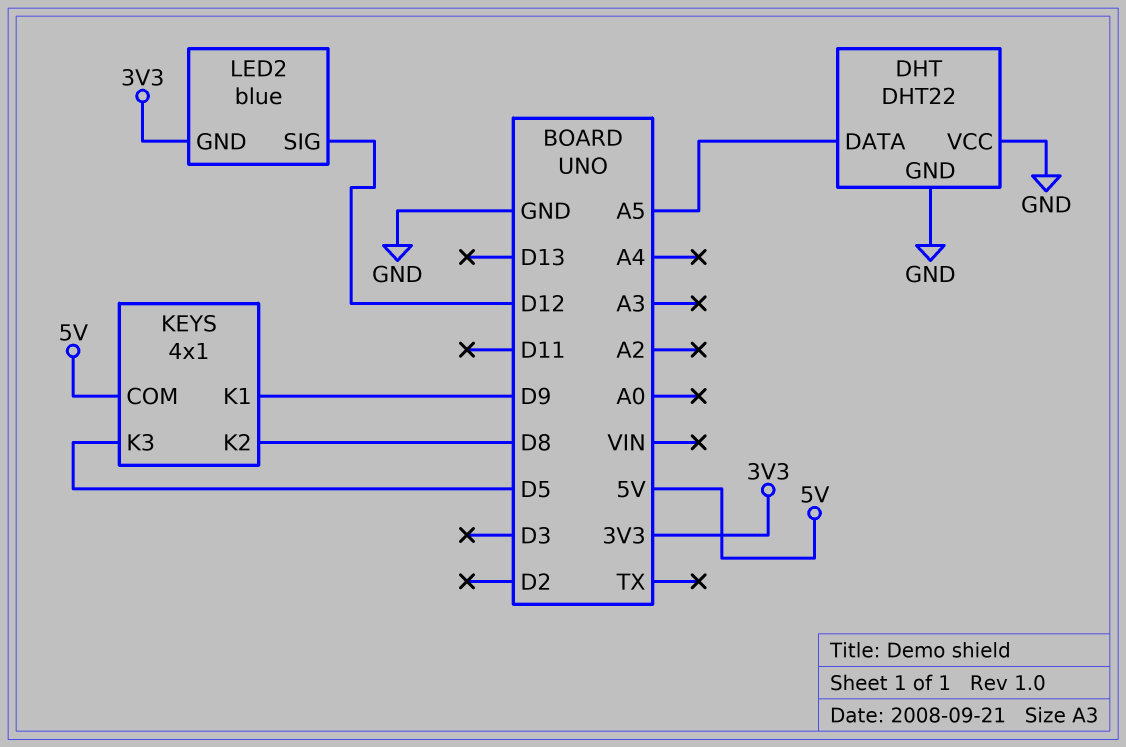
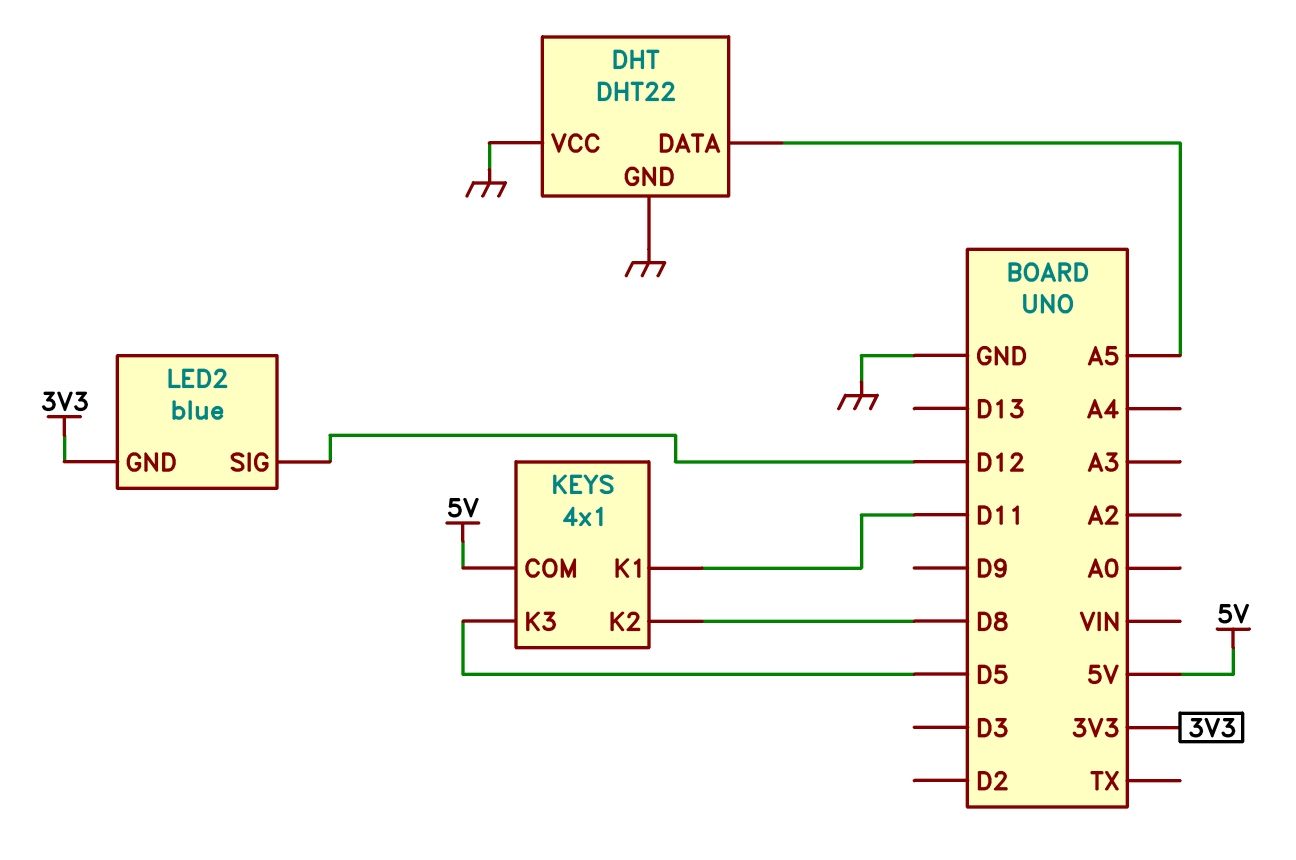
KEYS pin K1: D9 -> D11

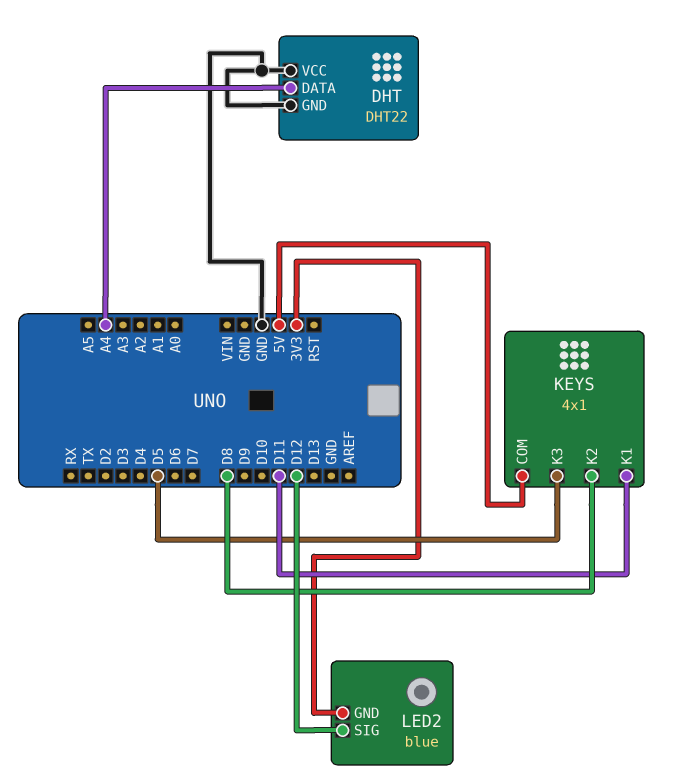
DHT pin DATA: A5 -> A4

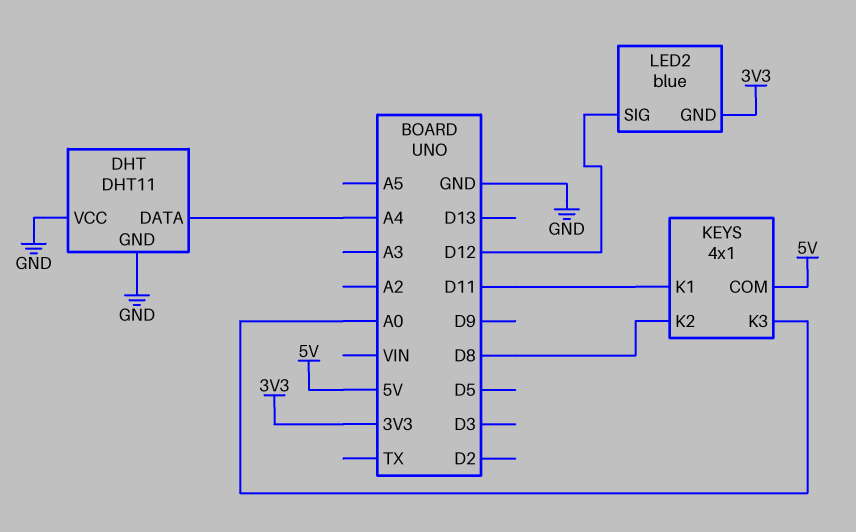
DHT: DHT22 -> DHT11
KEYS pin K3: D5 -> A0

